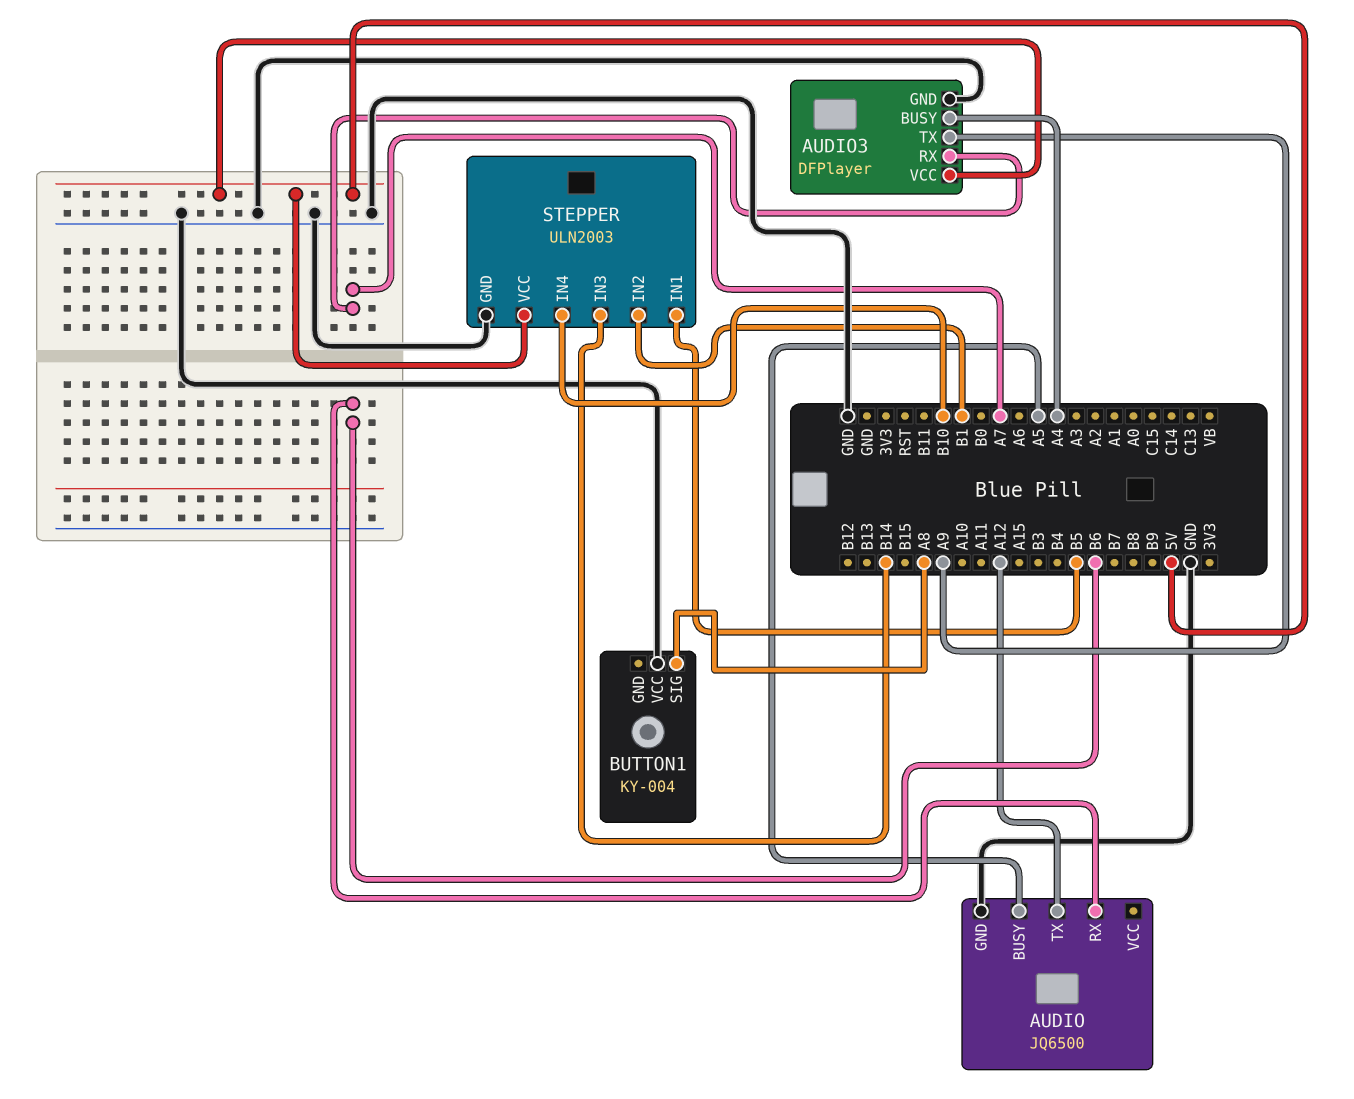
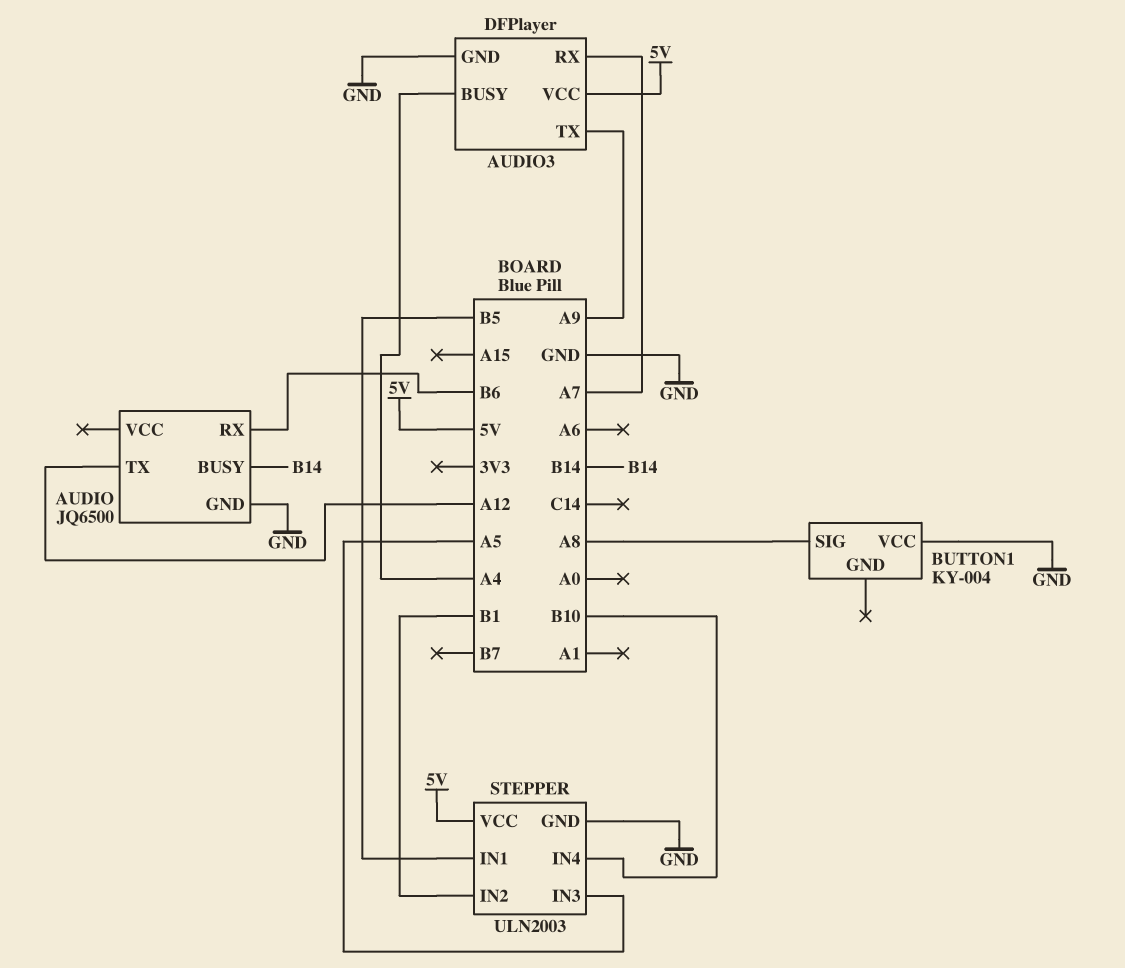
AUDIO pin BUSY: A5 -> B14
STEPPER pin IN3: B14 -> A5

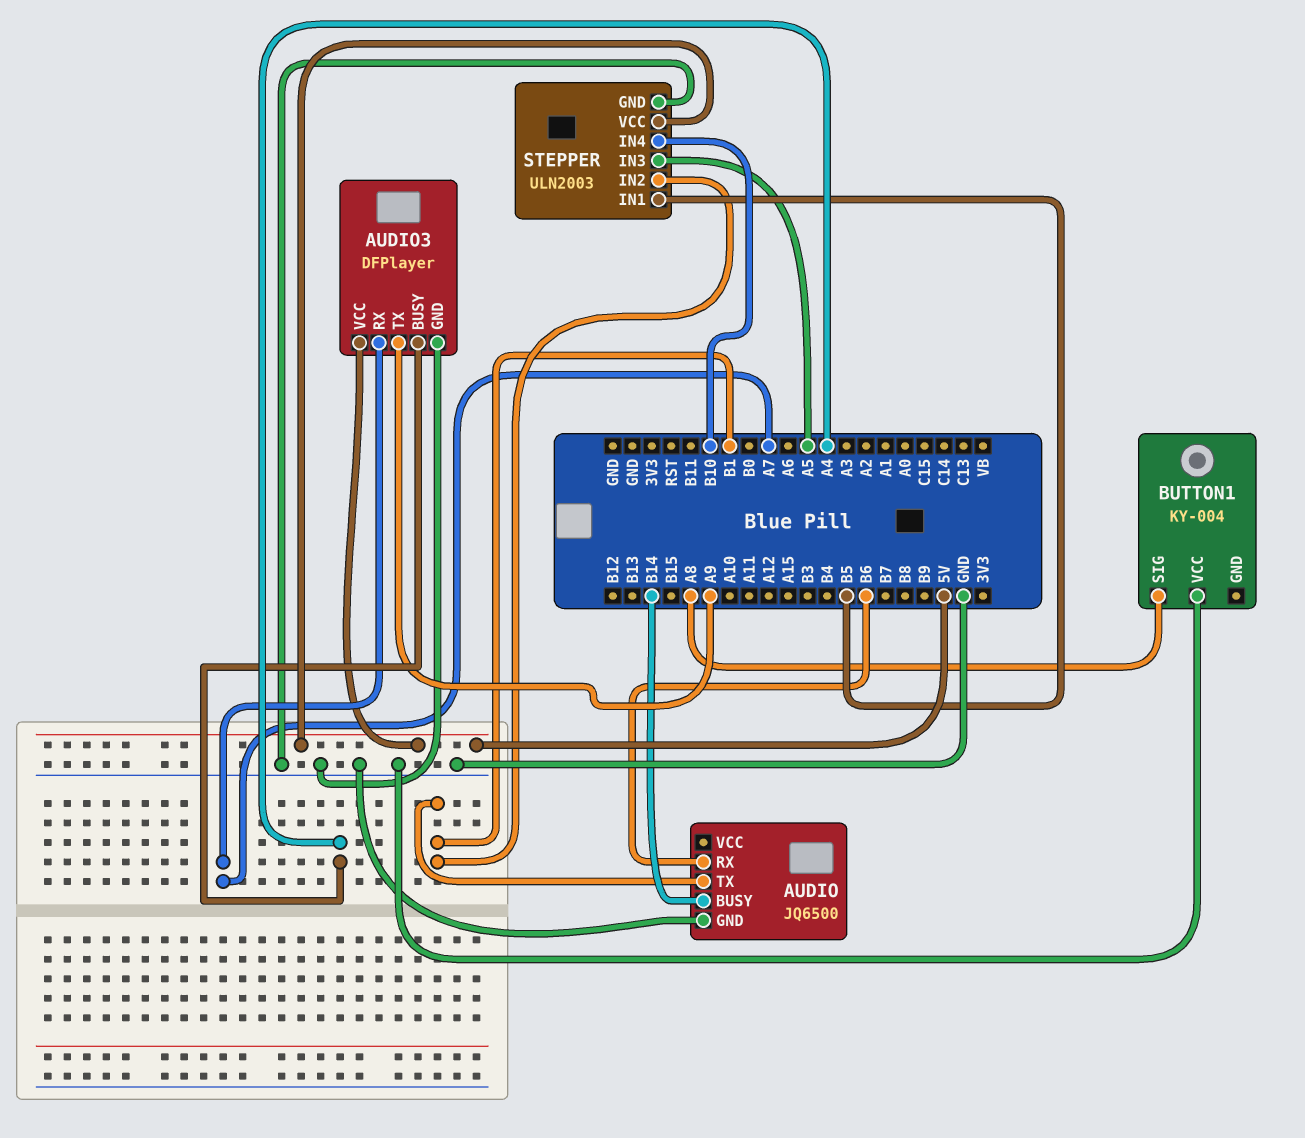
AUDIO pin TX: A12 -> B1

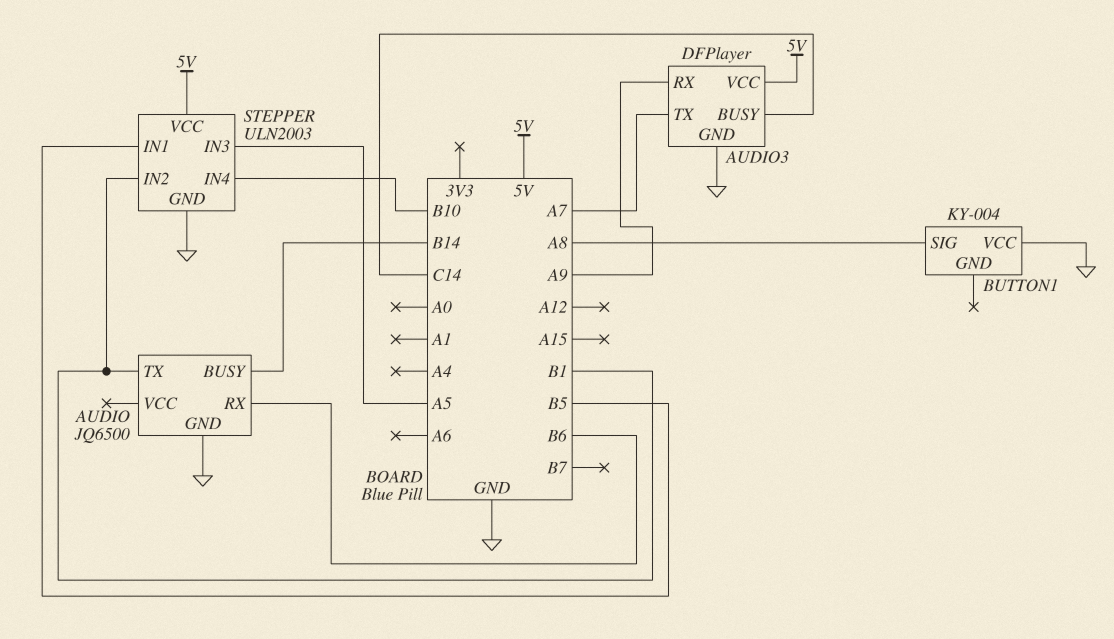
AUDIO3 pin BUSY: A4 -> C14
AUDIO3 pin RX: A7 -> A9
AUDIO3 pin TX: A9 -> A7

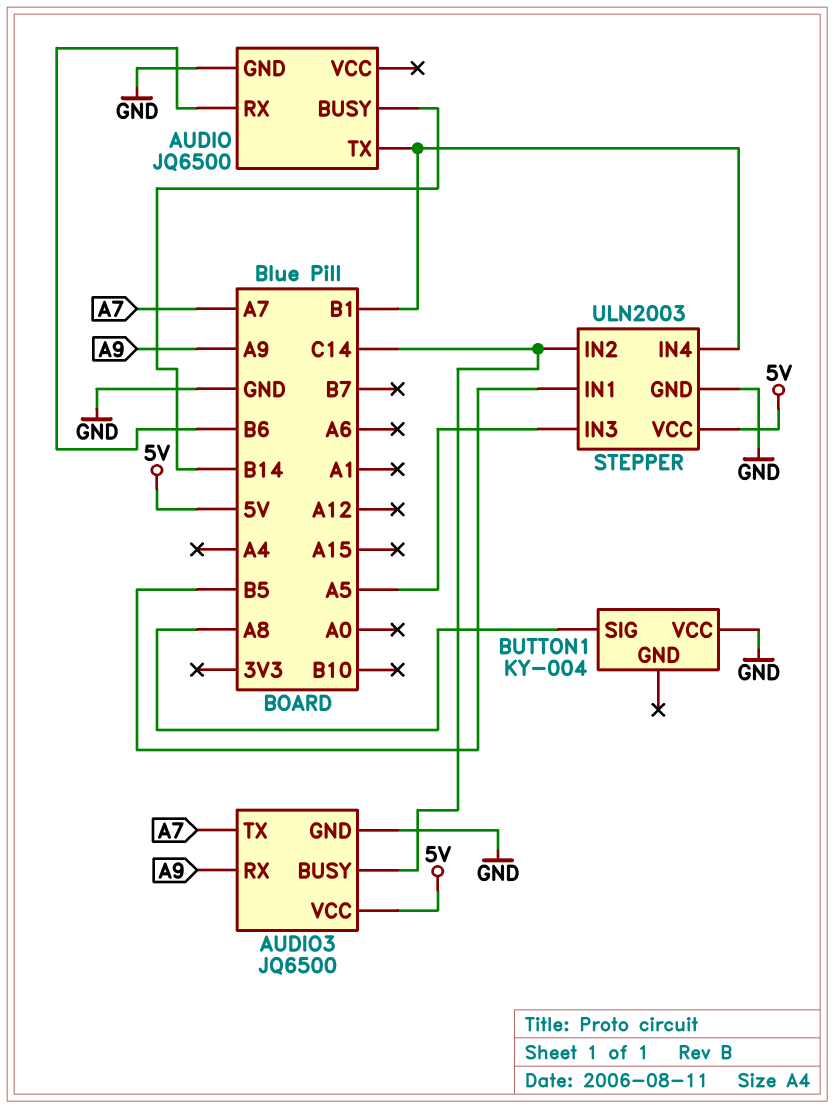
AUDIO3: DFPlayer -> JQ6500
STEPPER pin IN2: B1 -> C14
STEPPER pin IN4: B10 -> B1

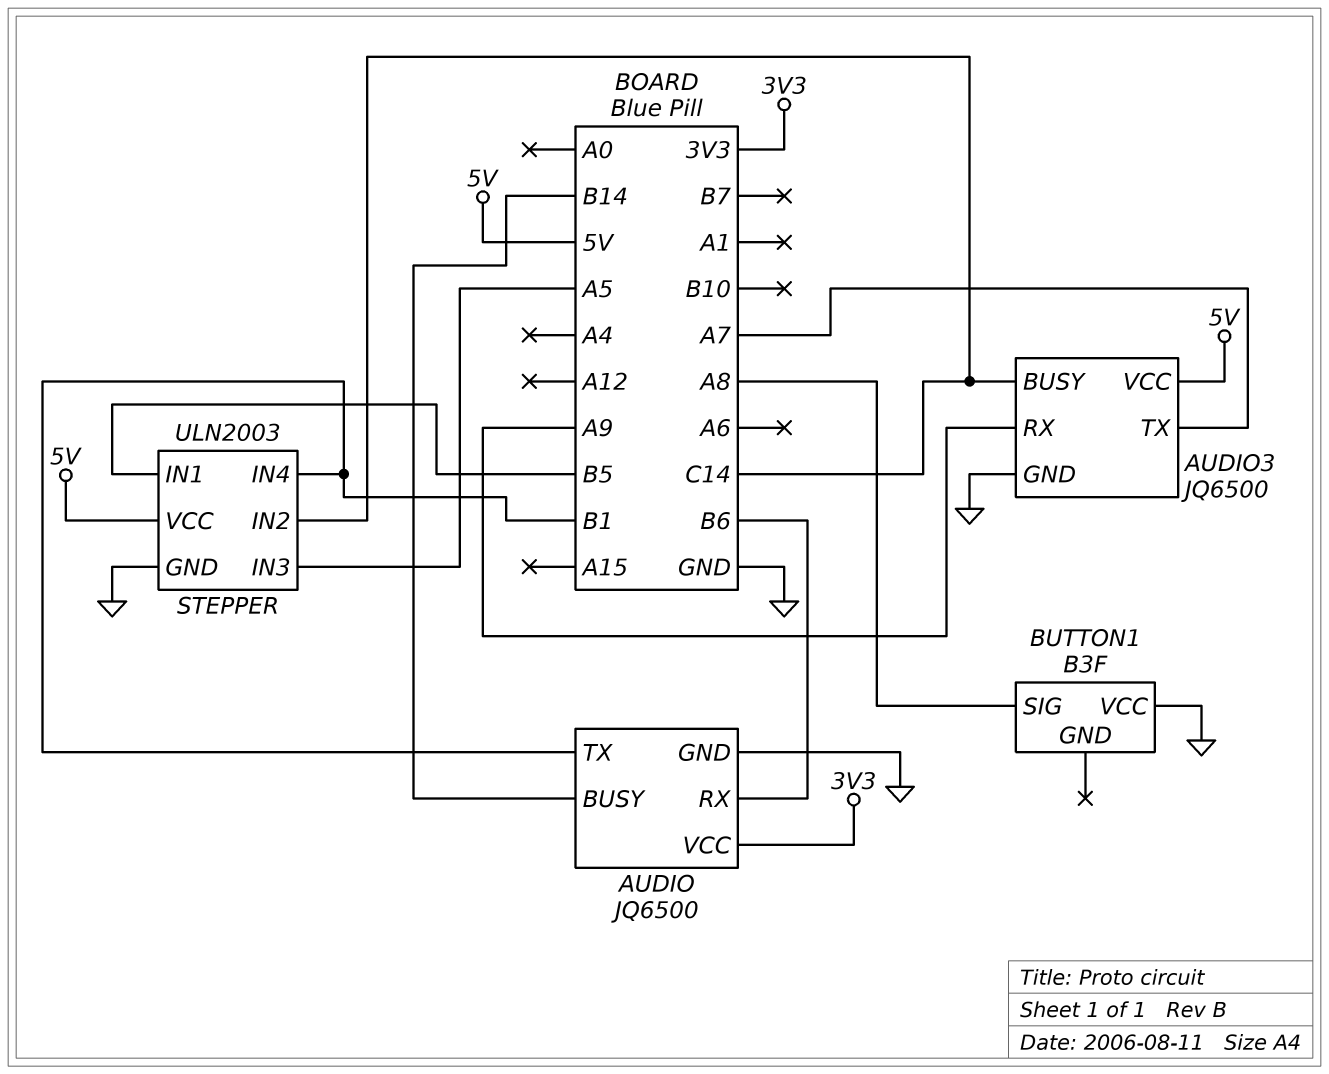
AUDIO pin VCC: none -> 3V3
BUTTON1: KY-004 -> B3F

